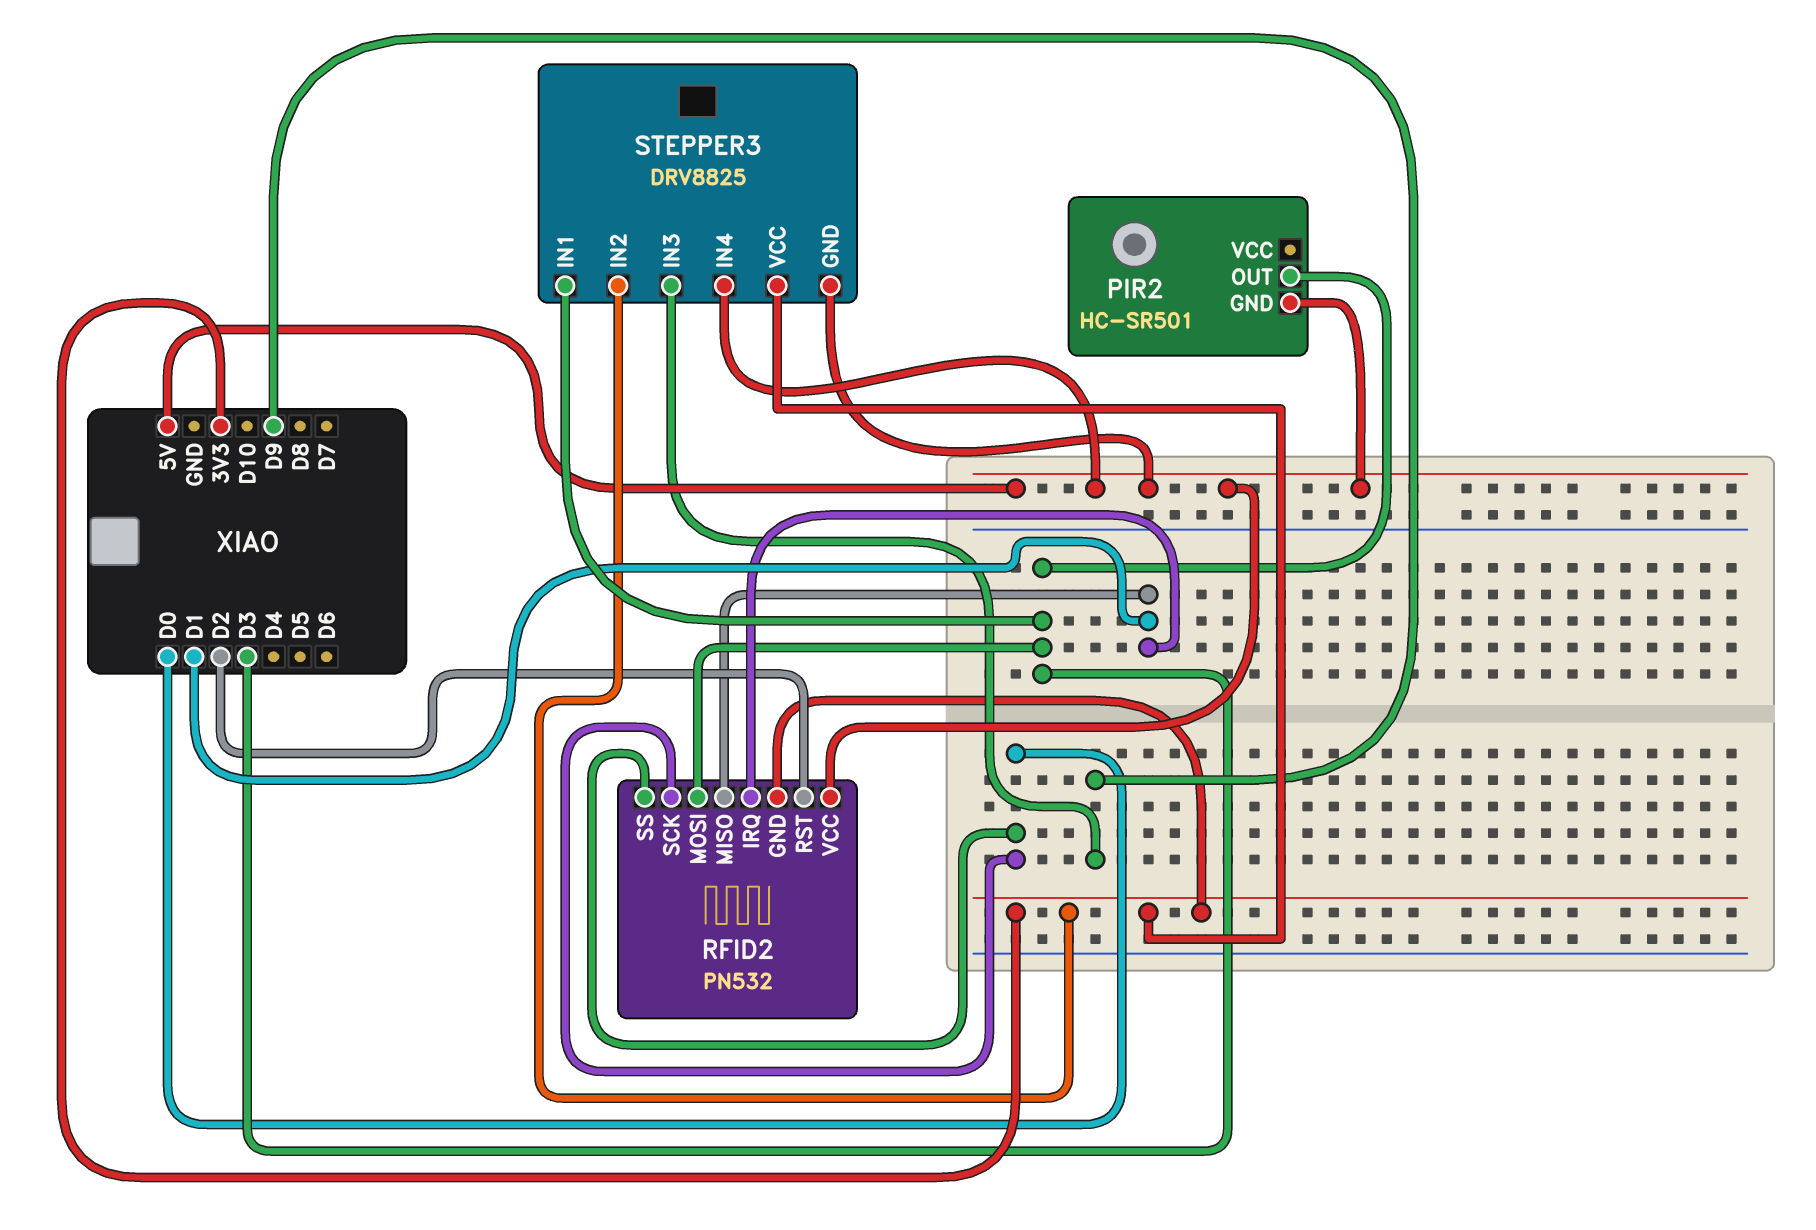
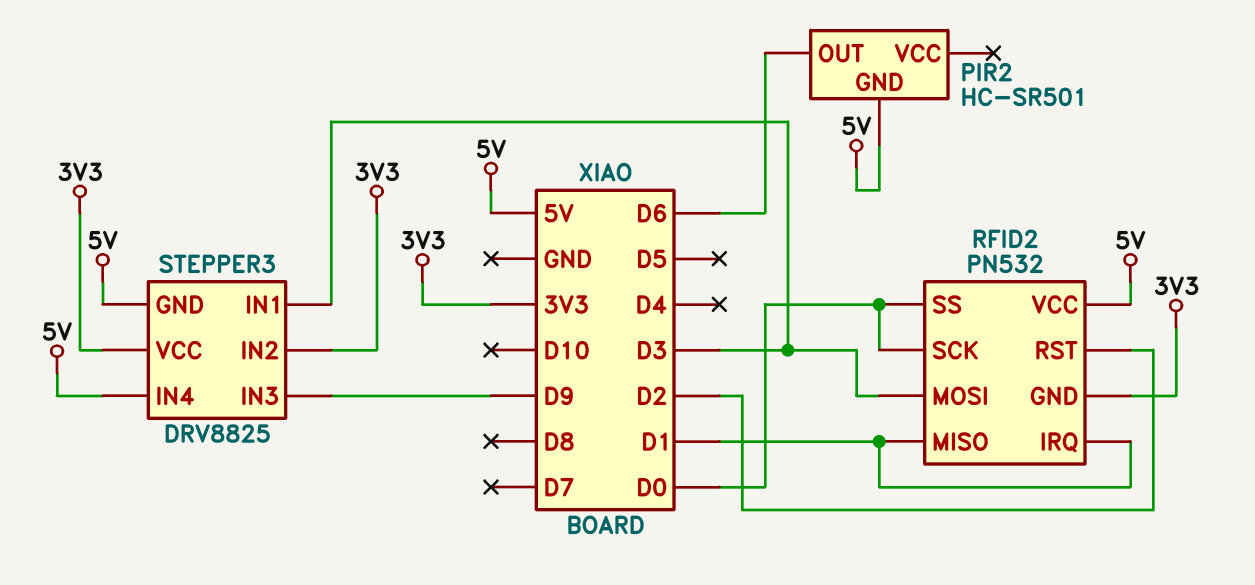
PIR2 pin OUT: D3 -> D6

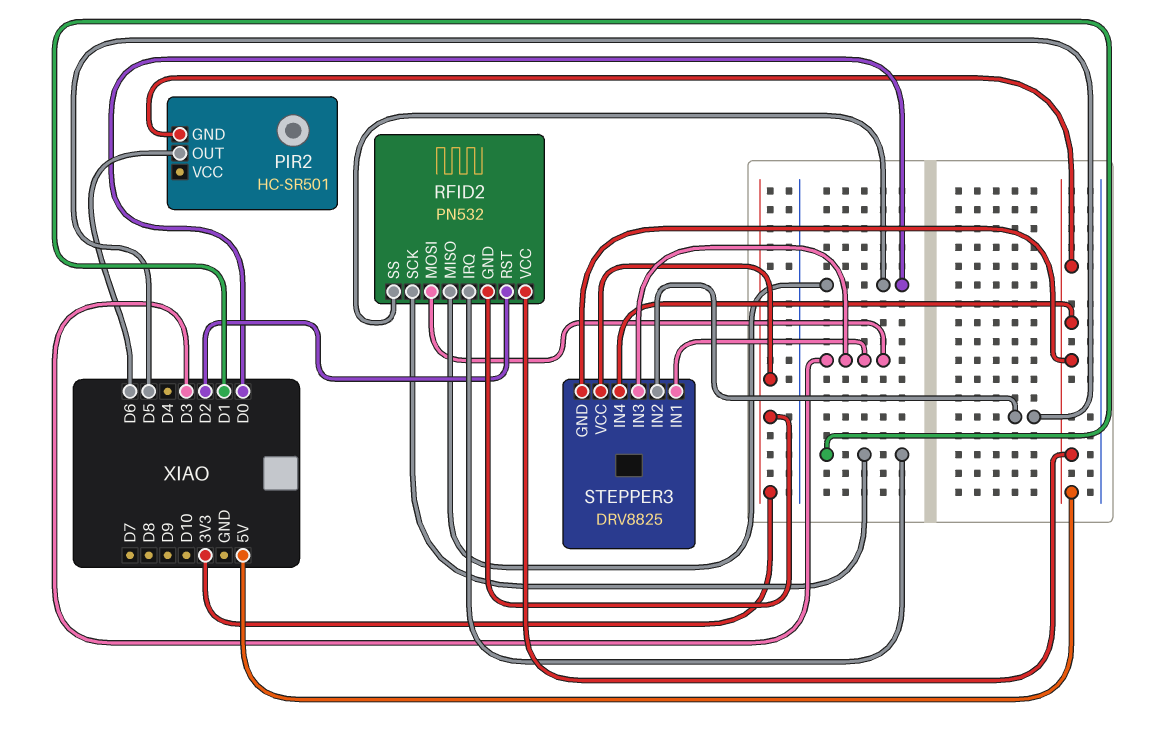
RFID2 pin MISO: D1 -> D0
RFID2 pin SCK: D0 -> D1
STEPPER3 pin IN2: 3V3 -> D5
STEPPER3 pin IN3: D9 -> D3

